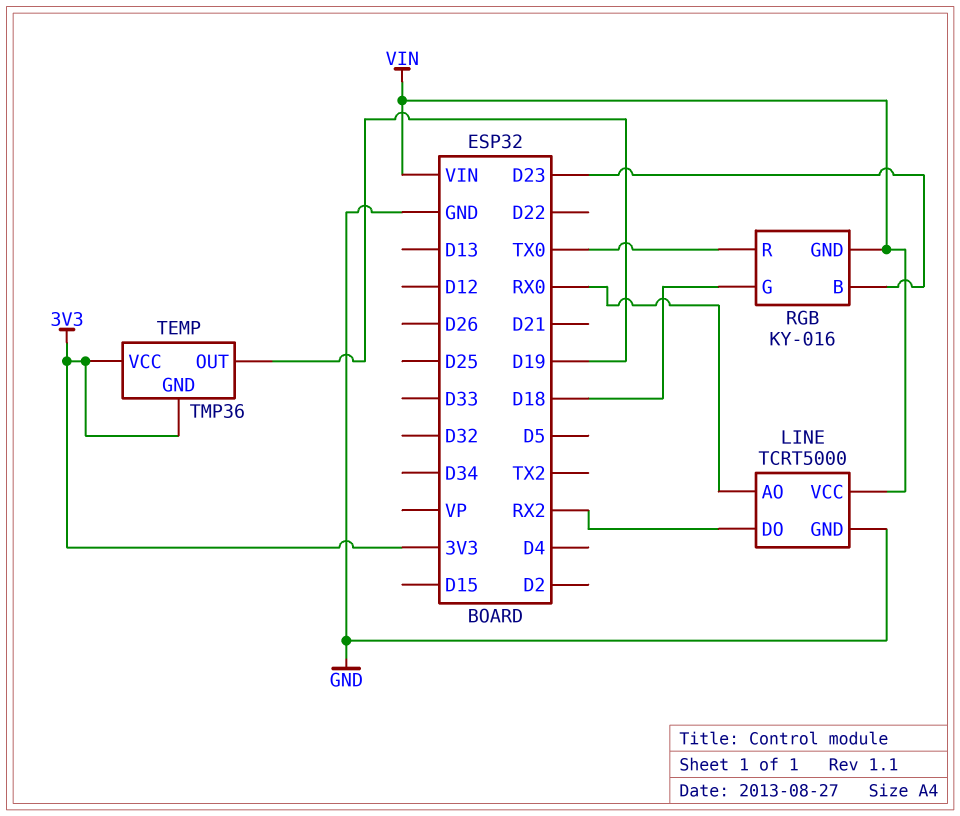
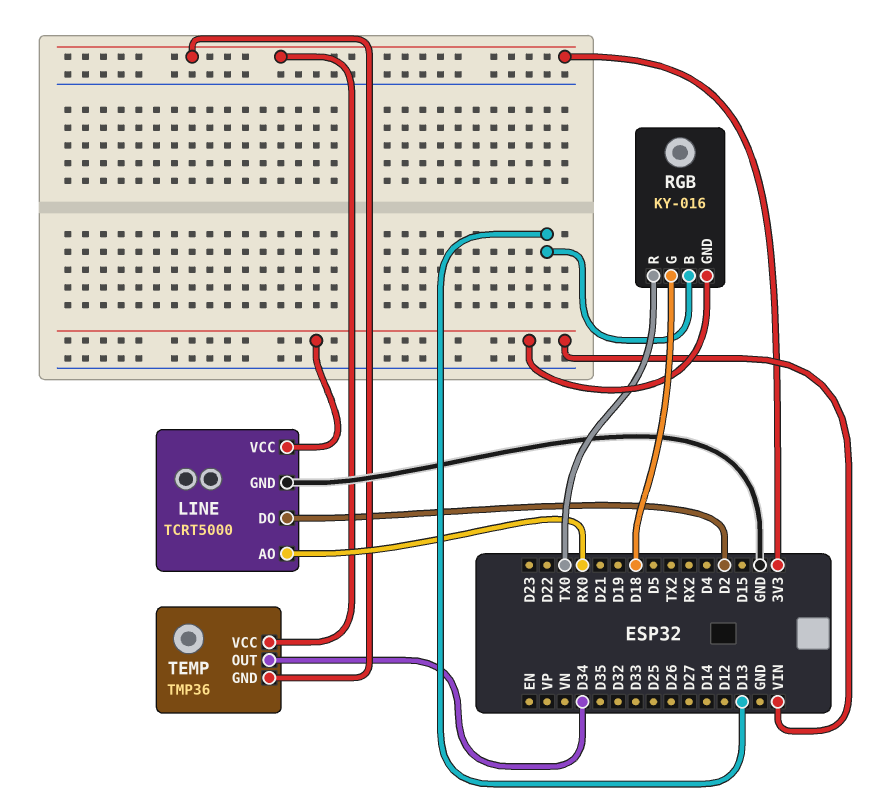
LINE pin DO: RX2 -> D2
RGB pin B: D23 -> D13
TEMP pin OUT: D19 -> D34

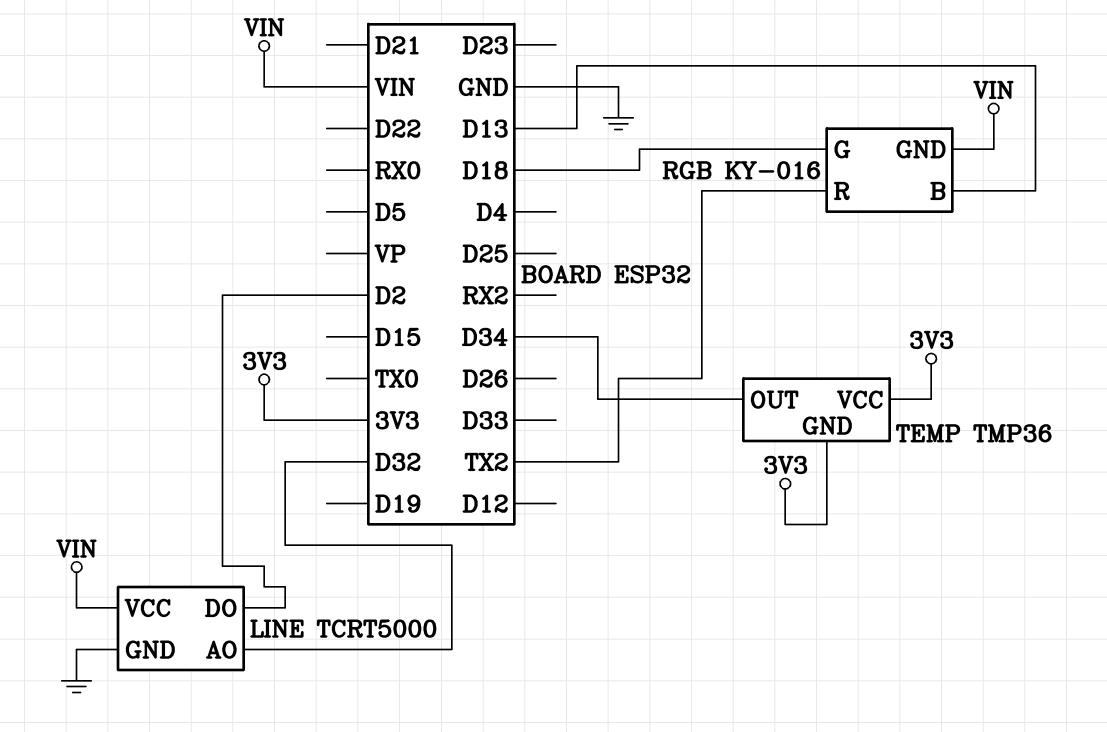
LINE pin AO: RX0 -> D32
RGB pin R: TX0 -> TX2

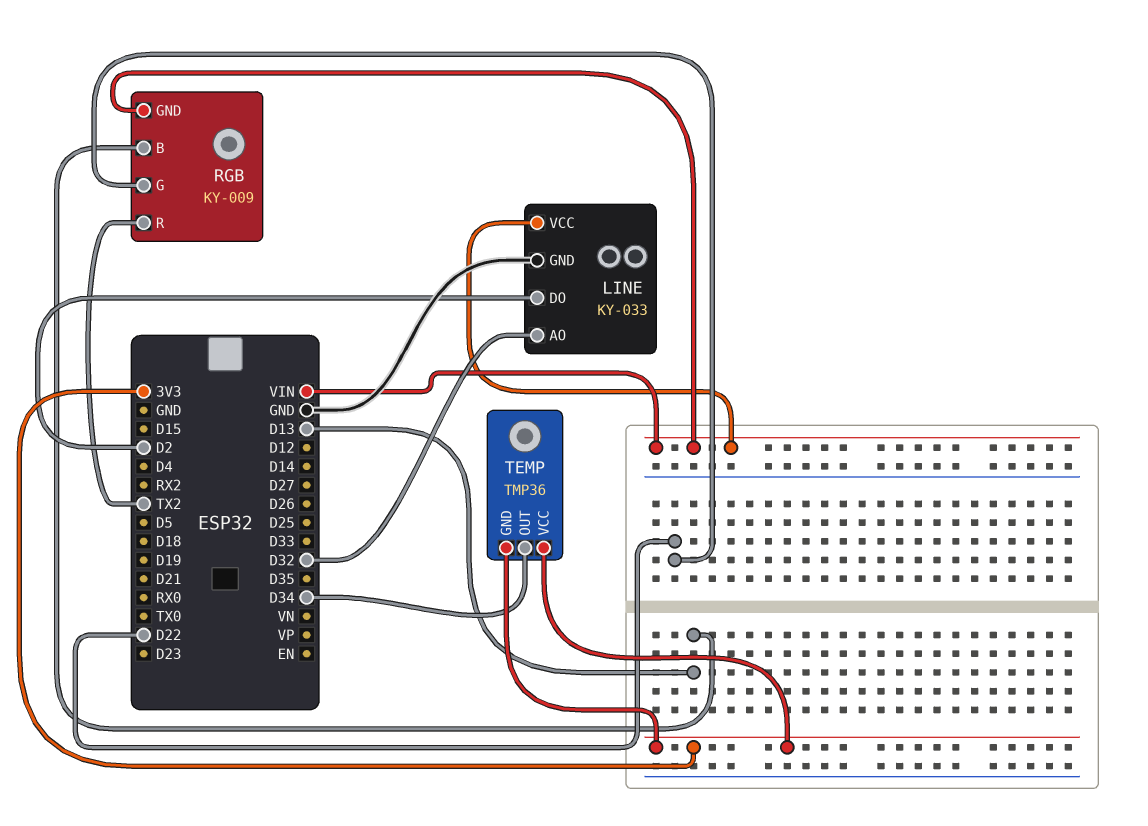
LINE: TCRT5000 -> KY-033
RGB: KY-016 -> KY-009
RGB pin G: D18 -> D22

